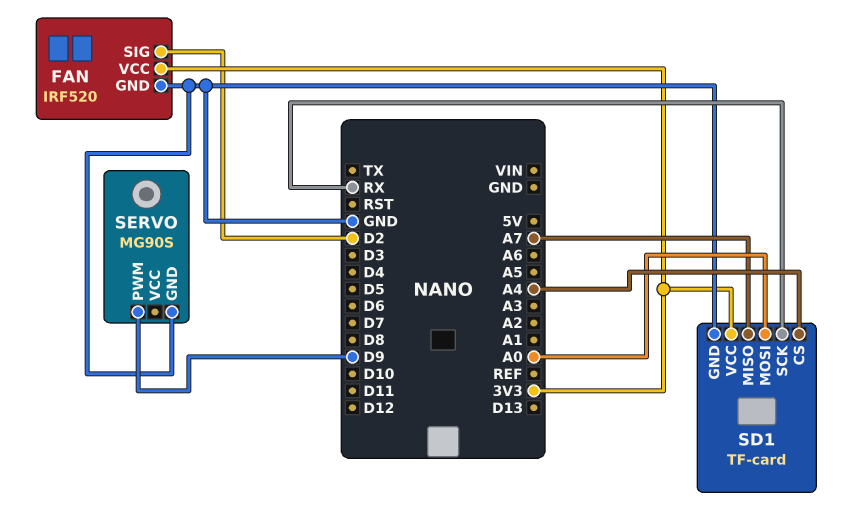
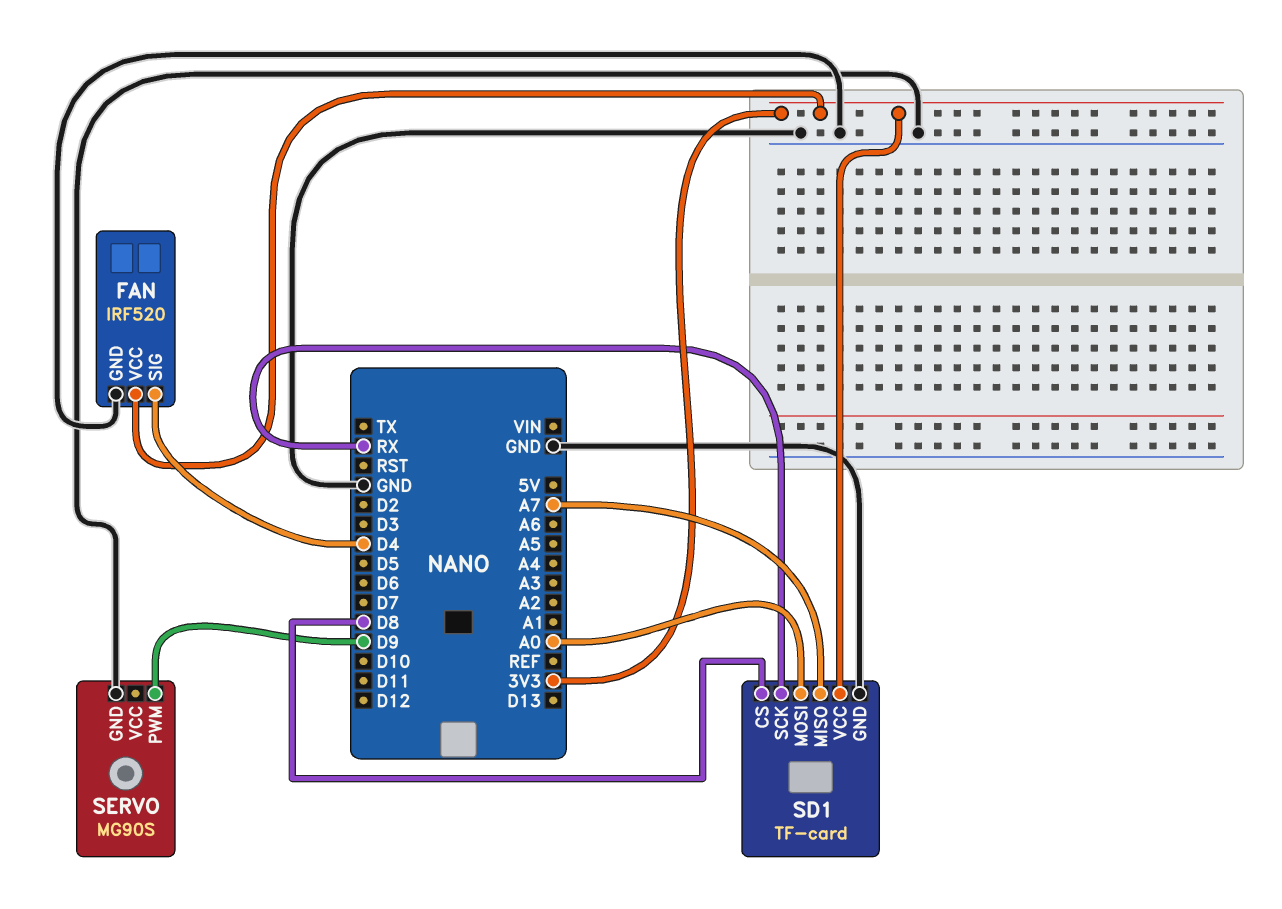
FAN pin SIG: D2 -> D4
SD1 pin CS: A4 -> D8

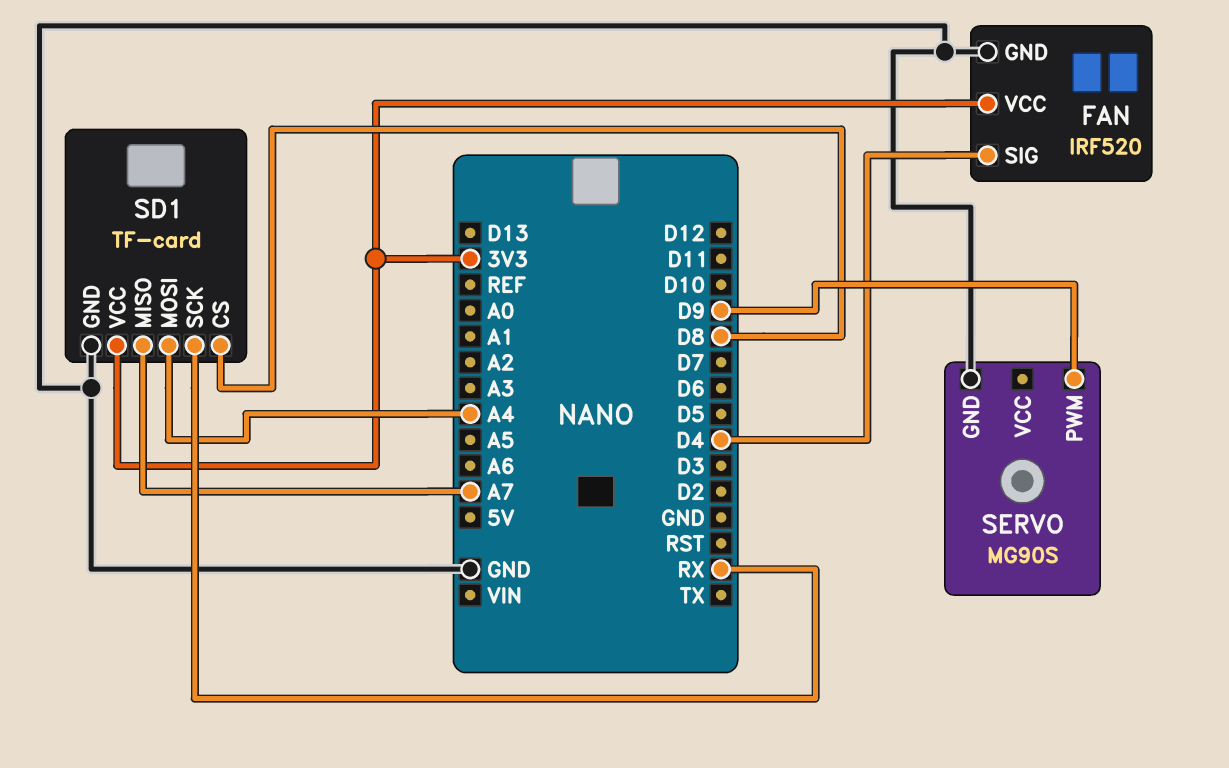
SD1 pin MOSI: A0 -> A4

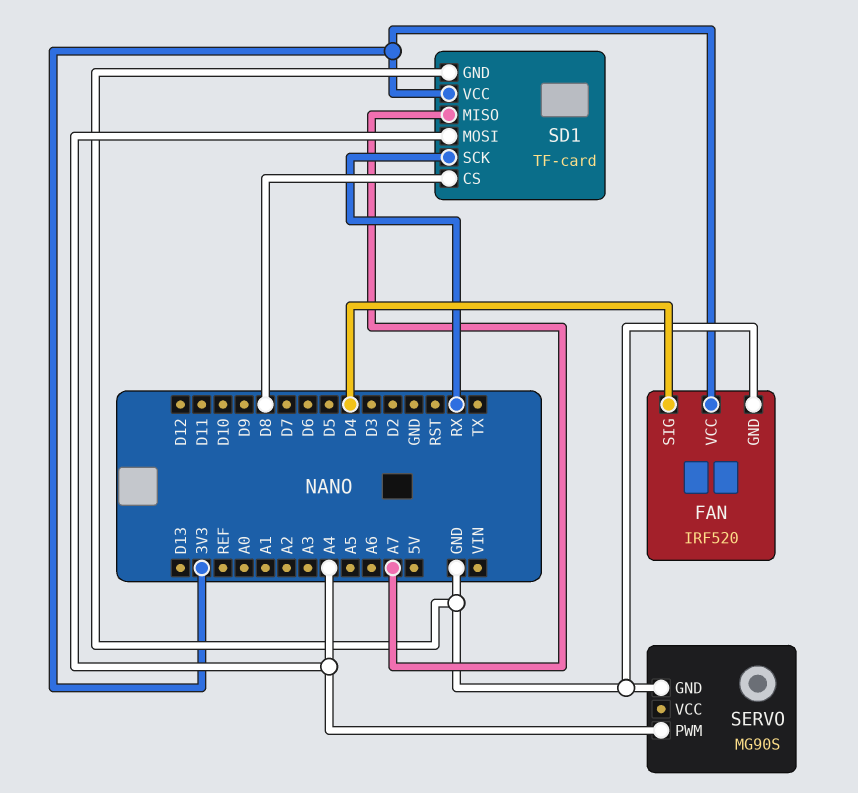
SERVO pin PWM: D9 -> A4

